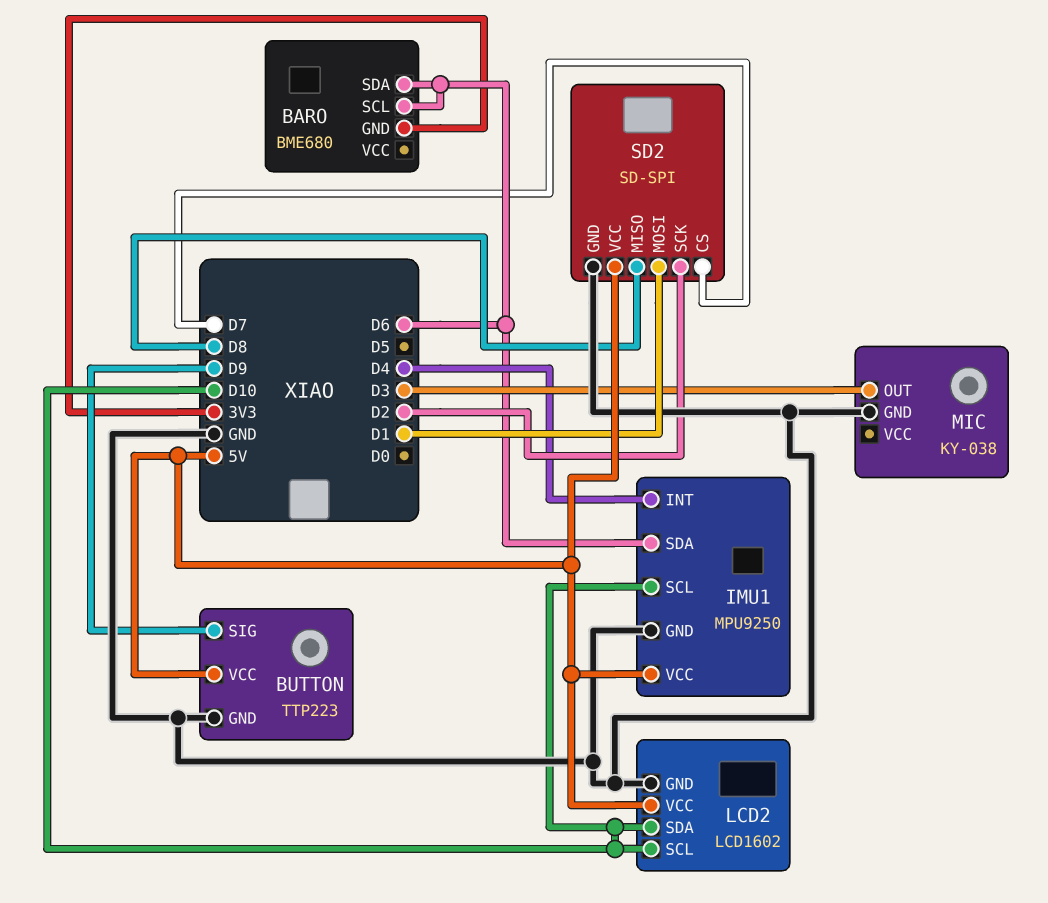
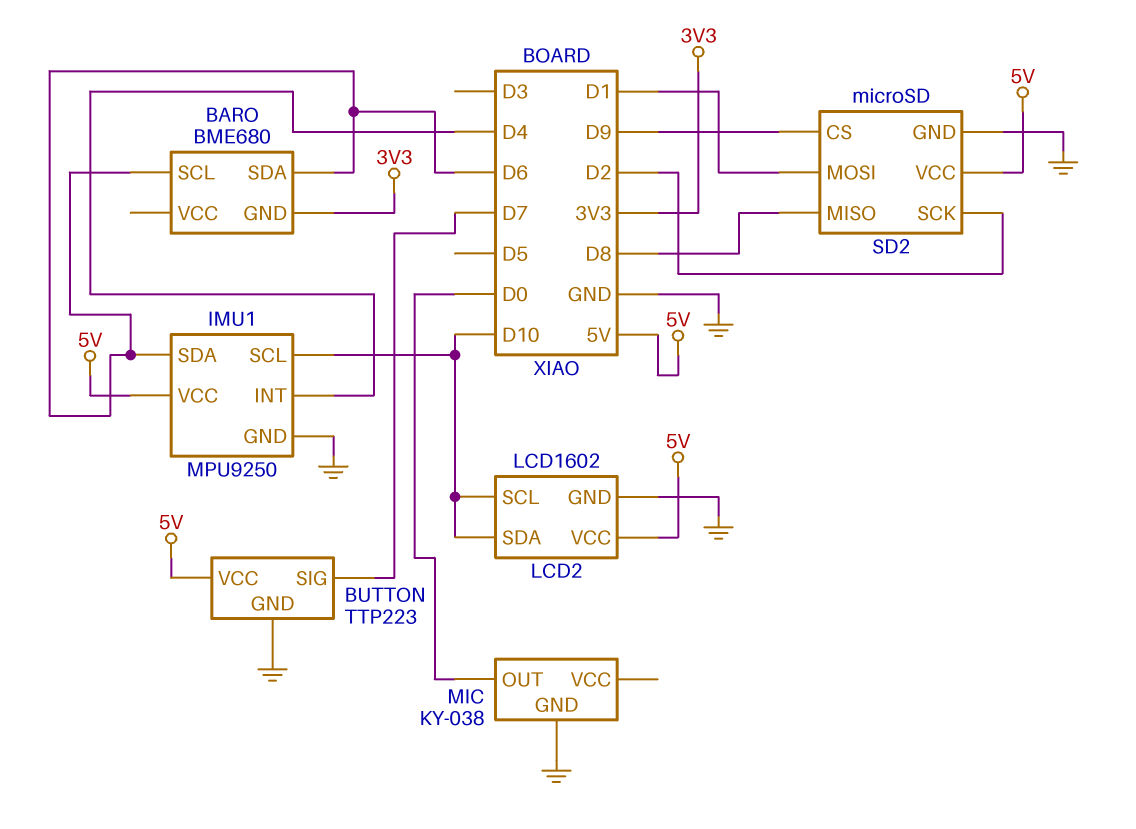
BUTTON pin SIG: D9 -> D7
MIC pin OUT: D3 -> D0
SD2: SD-SPI -> microSD
SD2 pin CS: D7 -> D9

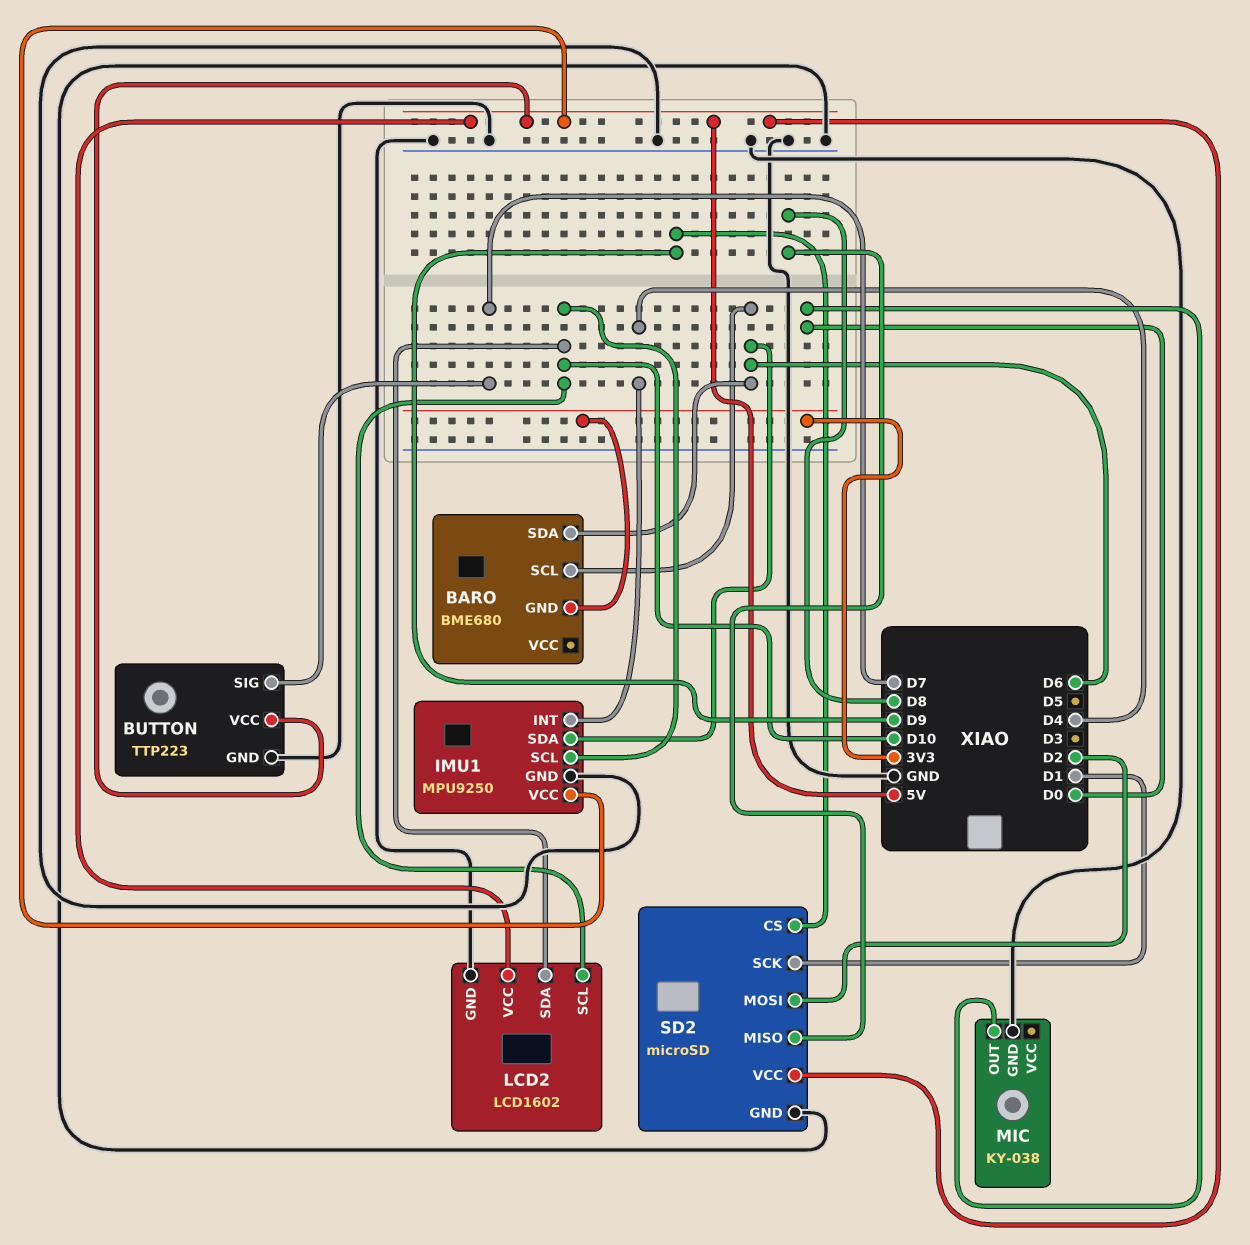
SD2 pin MOSI: D1 -> D2
SD2 pin SCK: D2 -> D1

